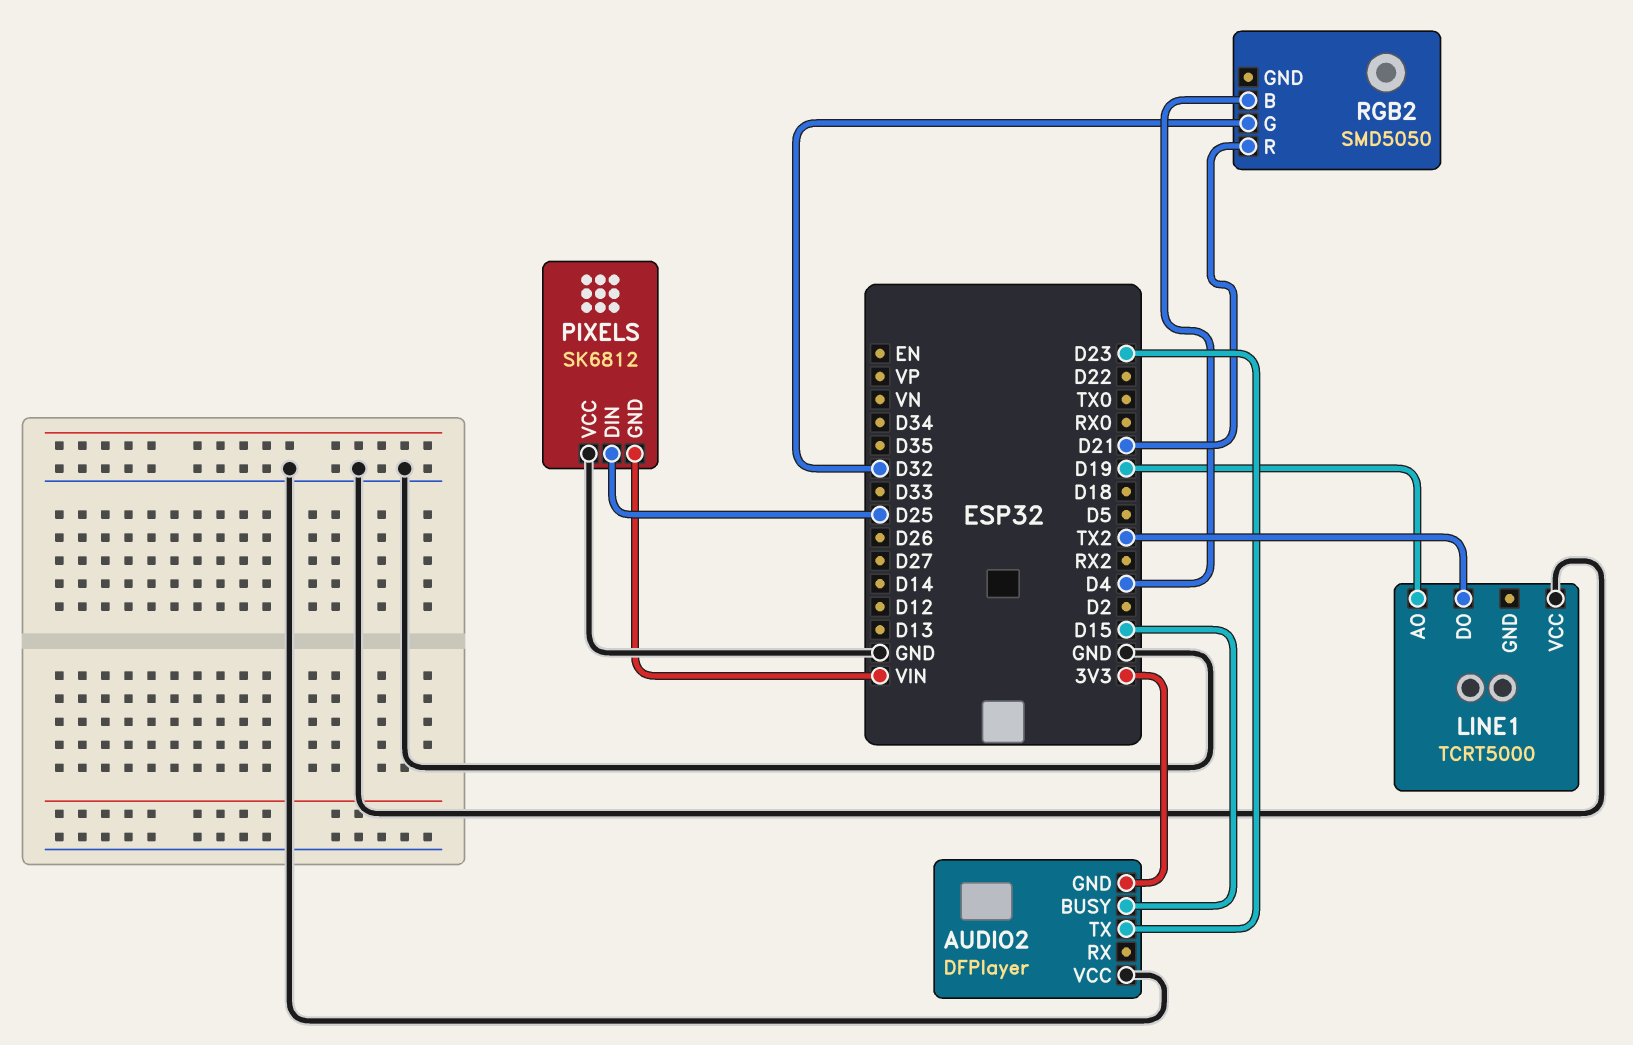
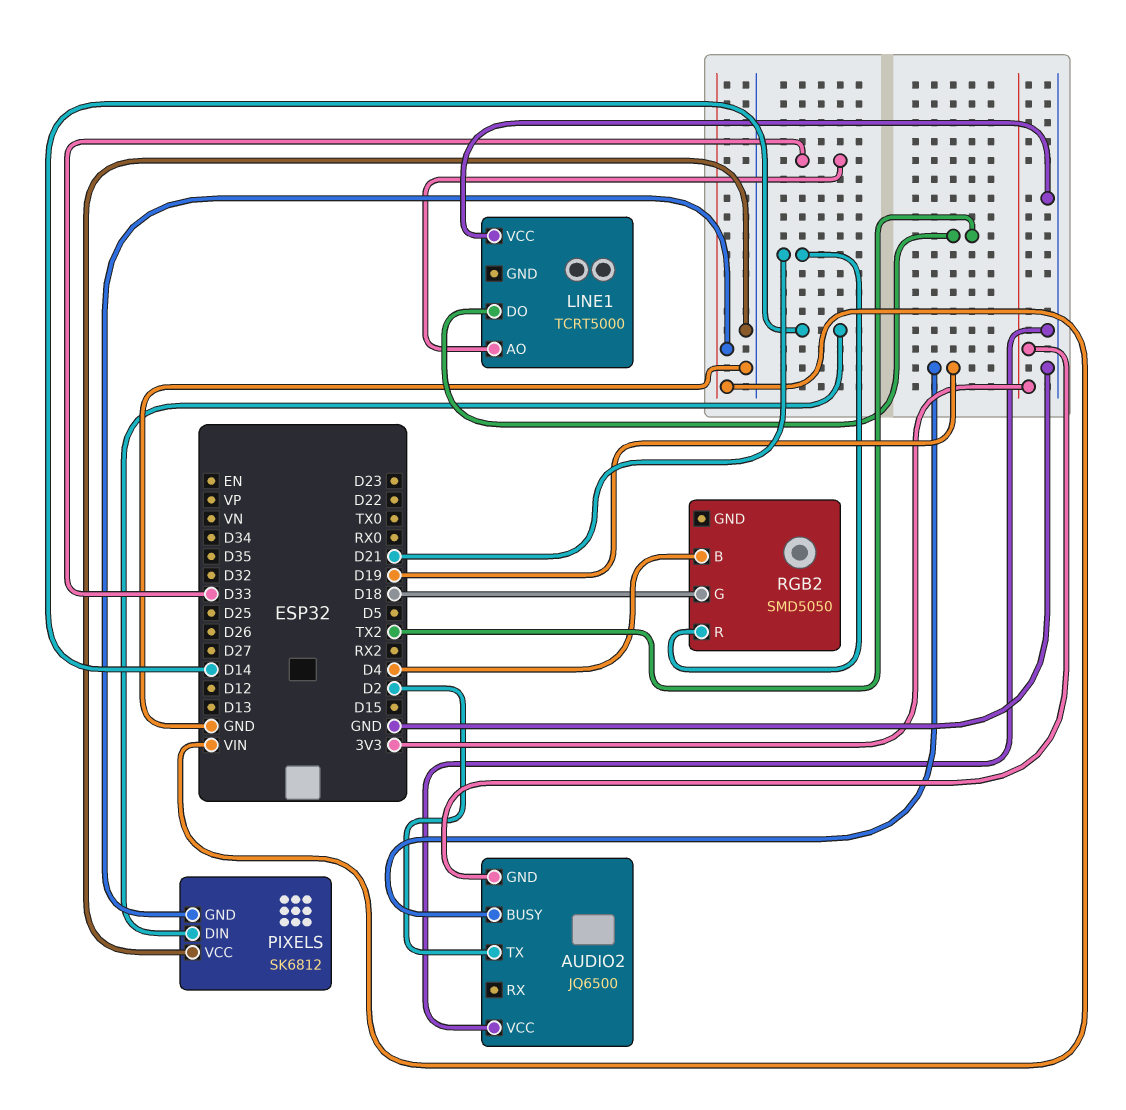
AUDIO2: DFPlayer -> JQ6500
AUDIO2 pin BUSY: D15 -> D19
AUDIO2 pin TX: D23 -> D2
LINE1 pin AO: D19 -> D33
PIXELS pin DIN: D25 -> D14
RGB2 pin G: D32 -> D18

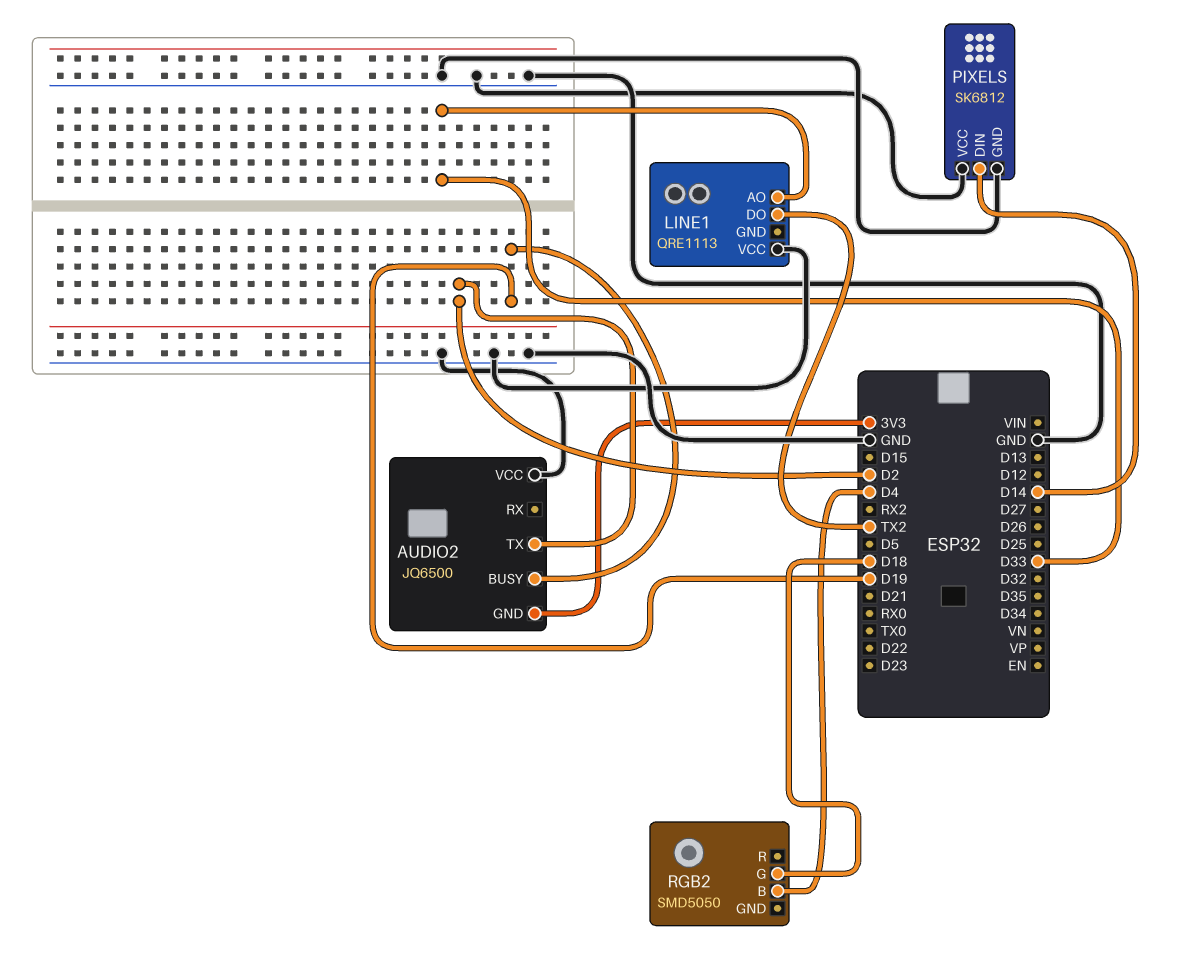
LINE1: TCRT5000 -> QRE1113
PIXELS pin GND: VIN -> GND
RGB2 pin R: D21 -> none

